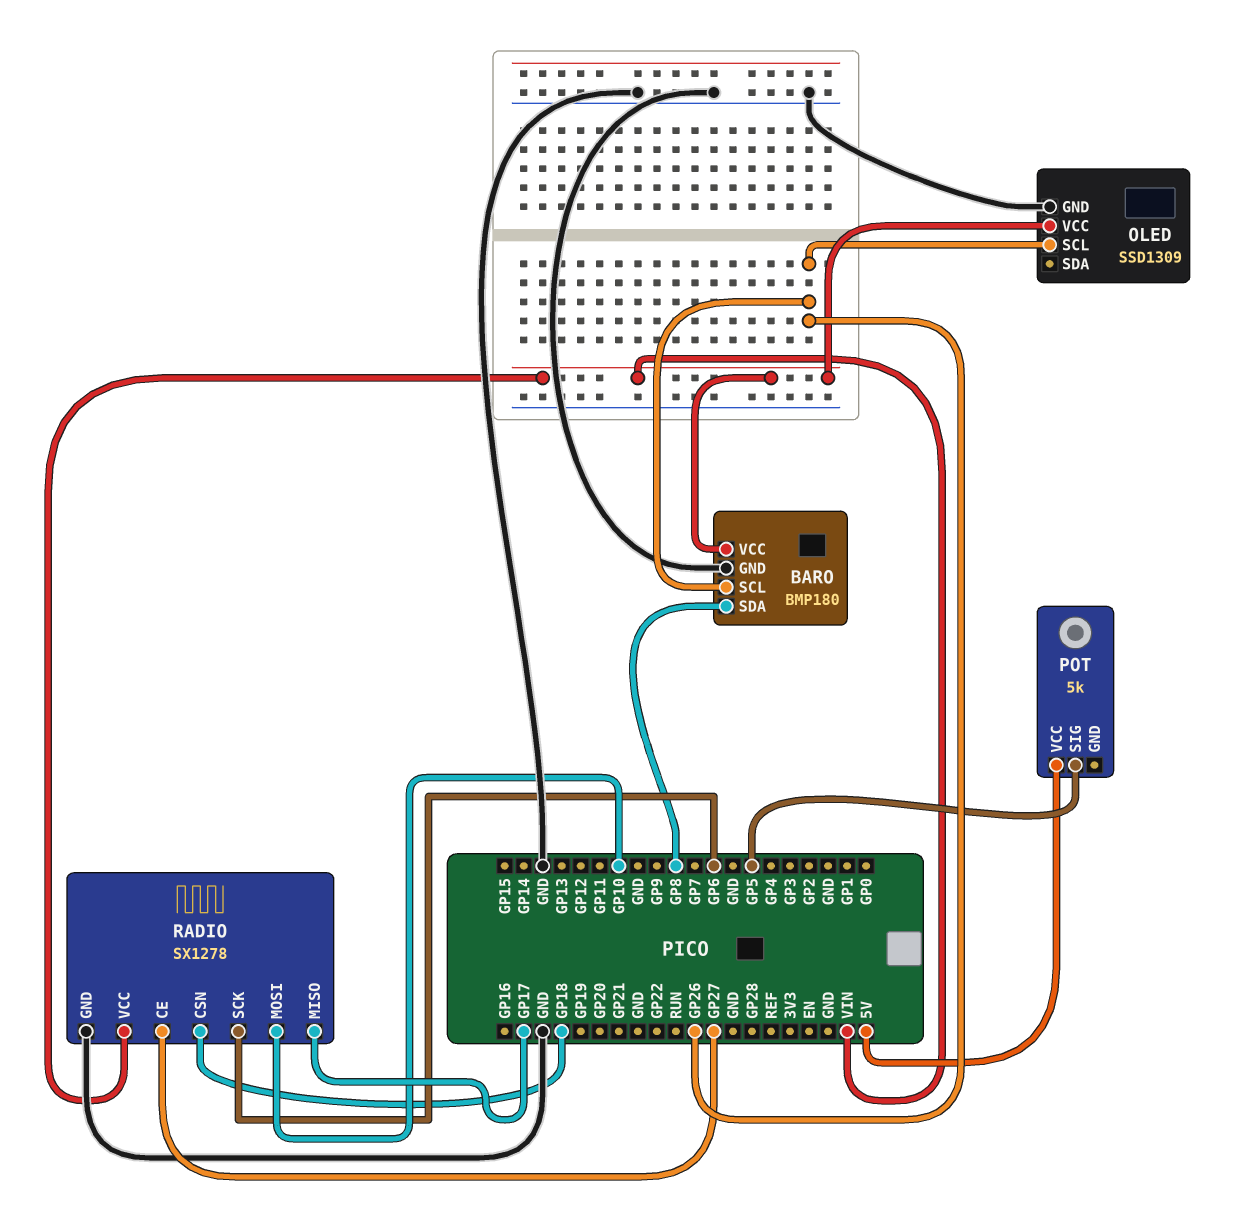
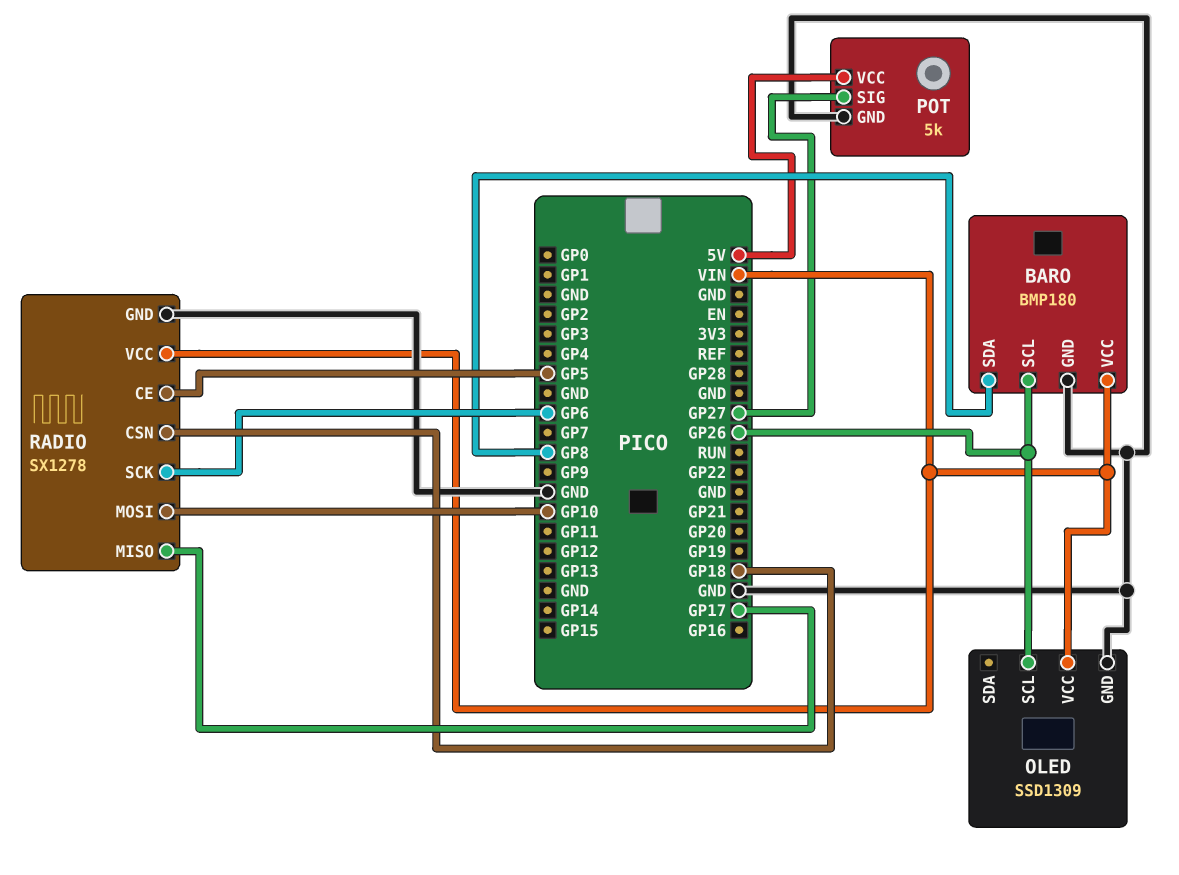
POT pin GND: none -> GND
POT pin SIG: GP5 -> GP27
RADIO pin CE: GP27 -> GP5

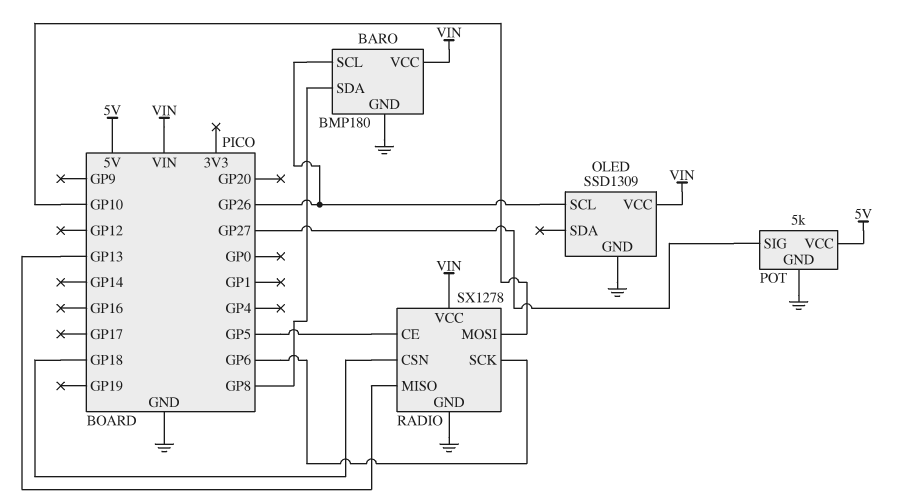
RADIO pin MISO: GP17 -> GP13

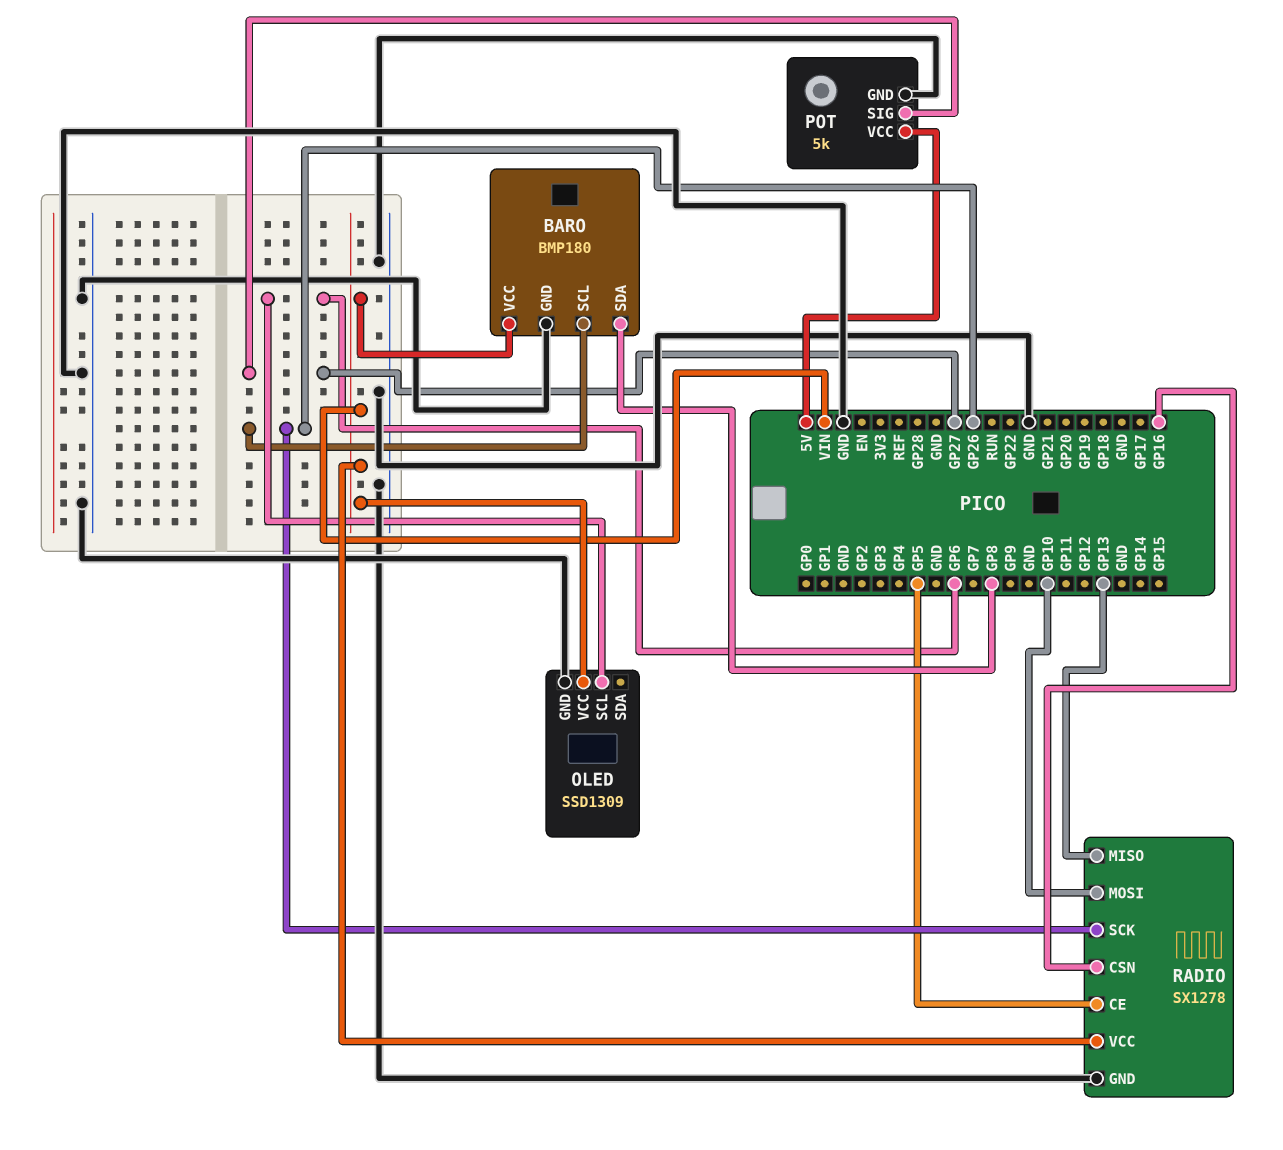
OLED pin SCL: GP26 -> GP6
RADIO pin CSN: GP18 -> GP16
RADIO pin SCK: GP6 -> GP26

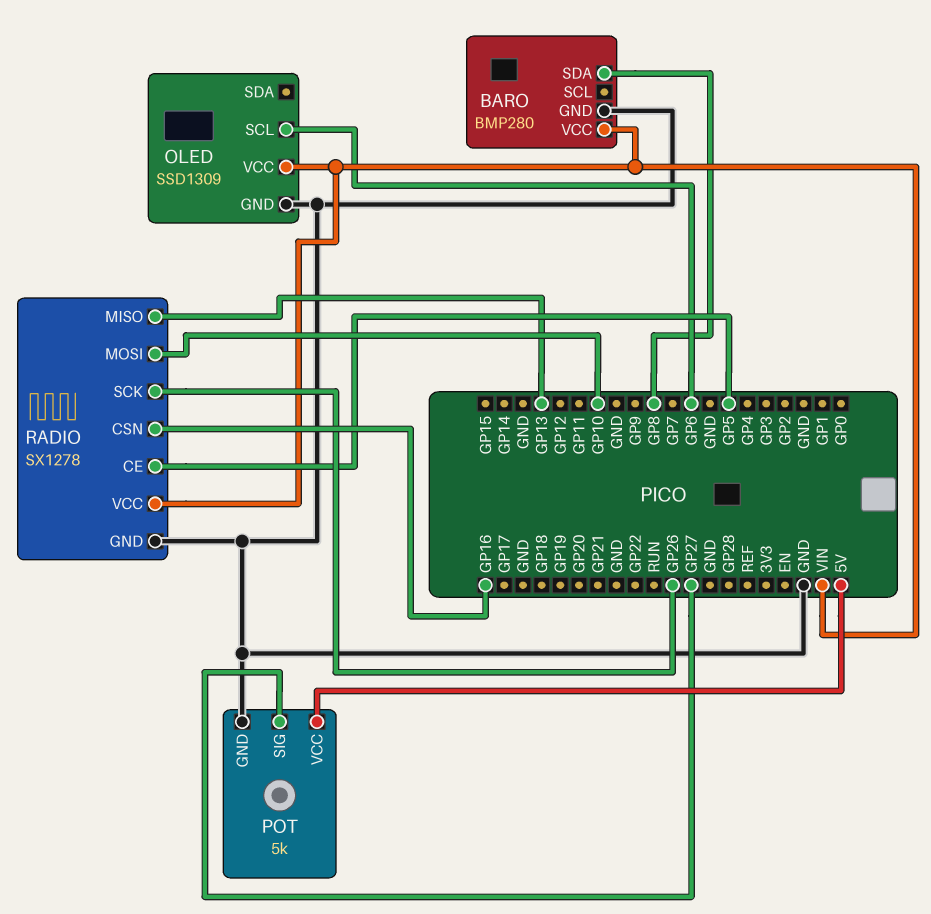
BARO: BMP180 -> BMP280
BARO pin SCL: GP26 -> none

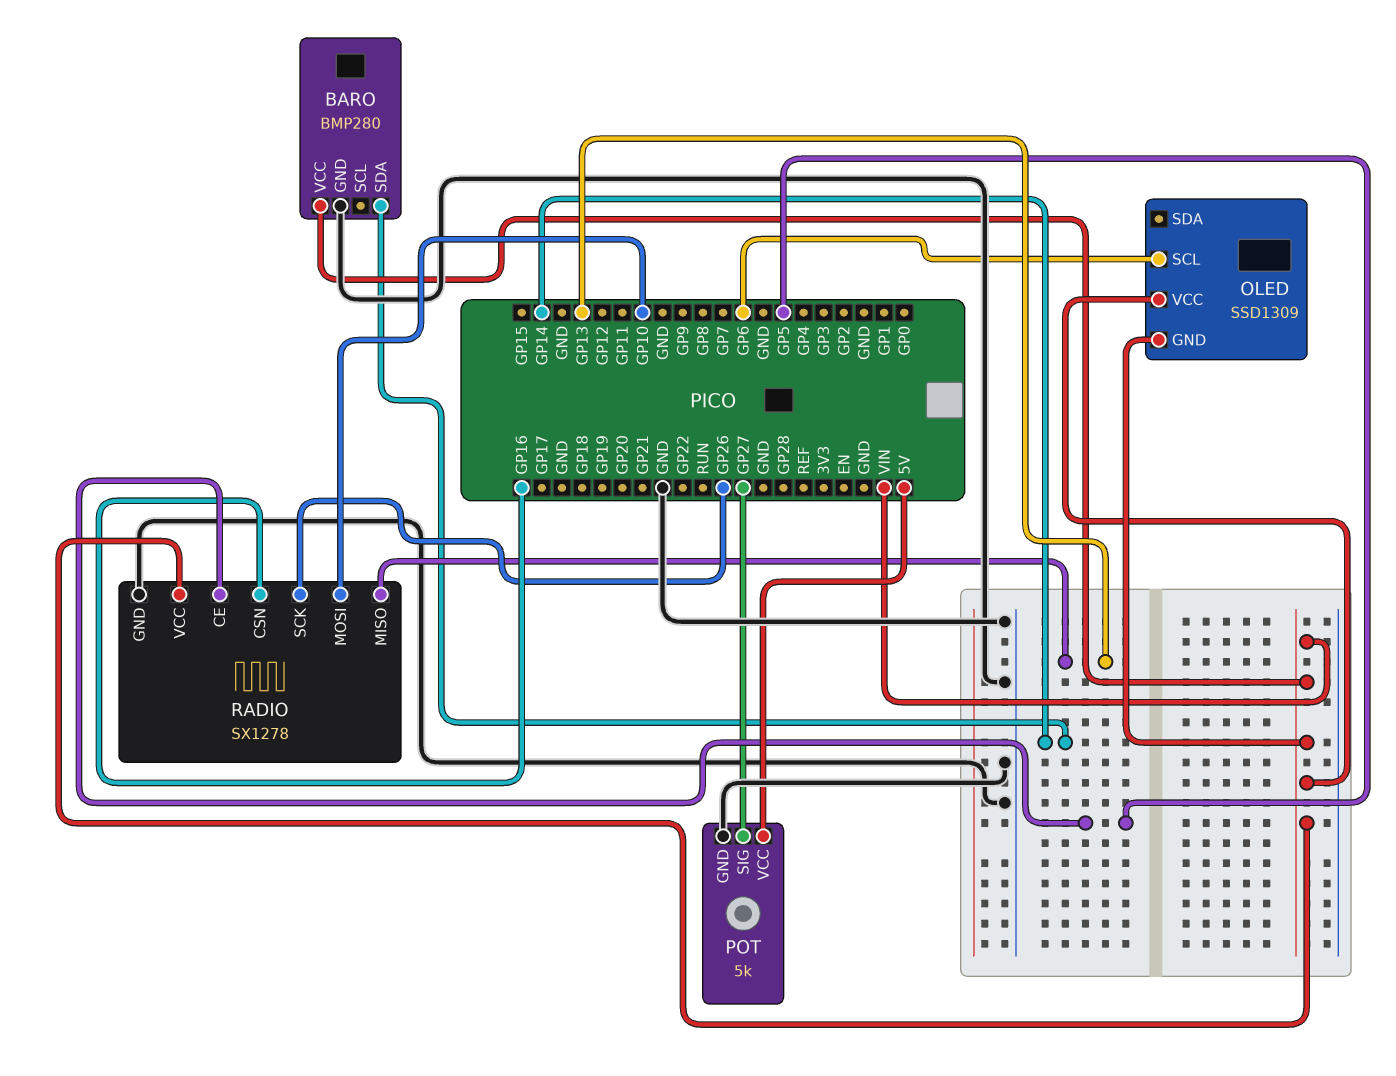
BARO pin SDA: GP8 -> GP14
OLED pin GND: GND -> VIN

